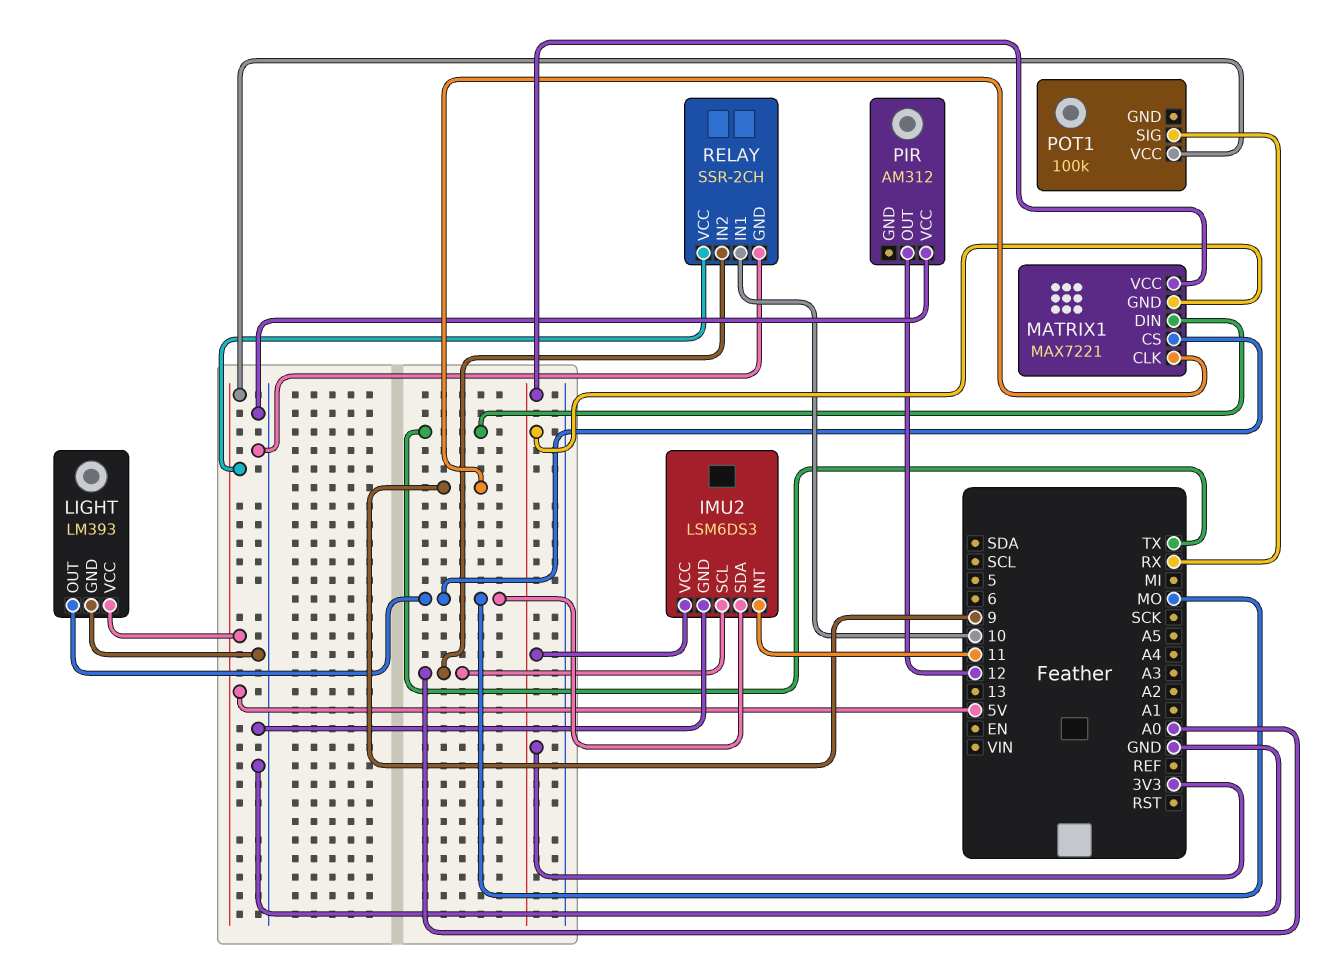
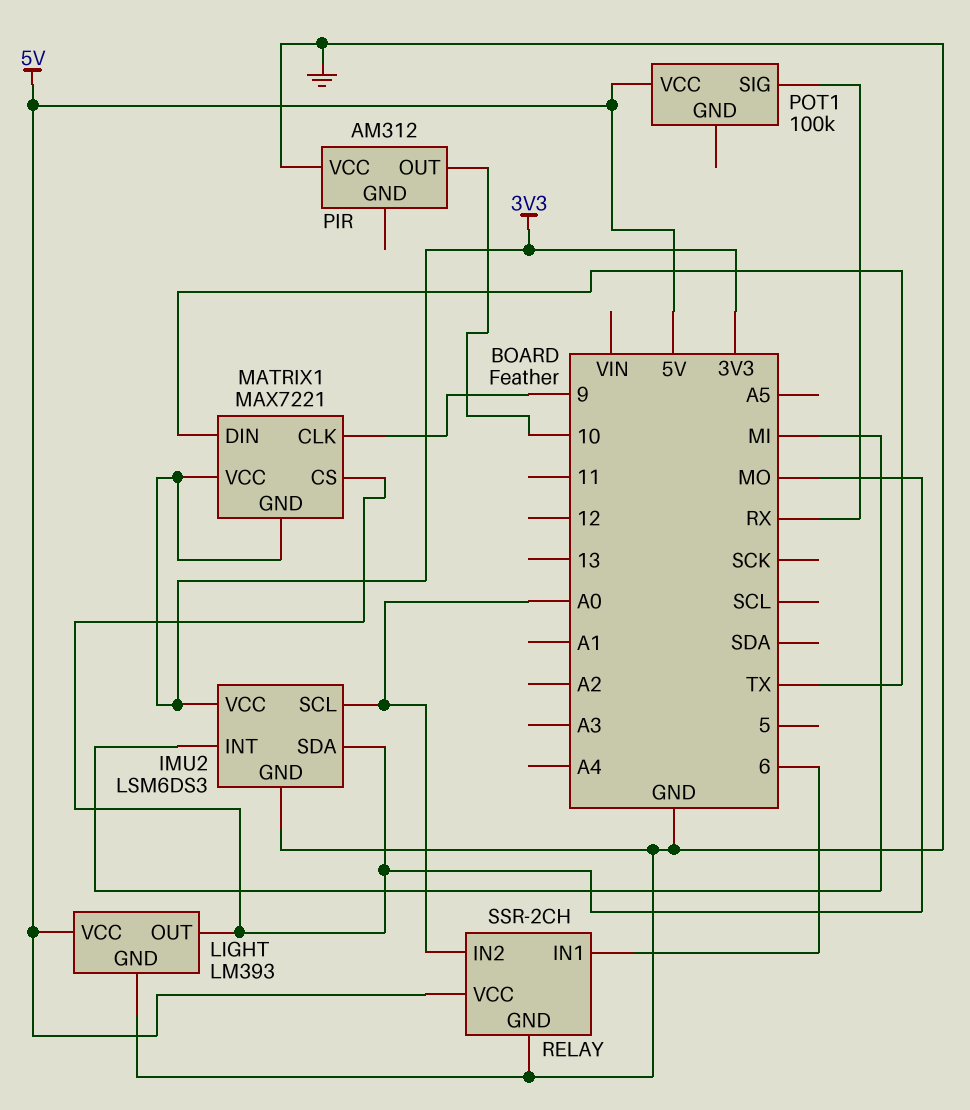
IMU2 pin INT: 11 -> MI
PIR pin OUT: 12 -> 10
RELAY pin IN1: 10 -> 6

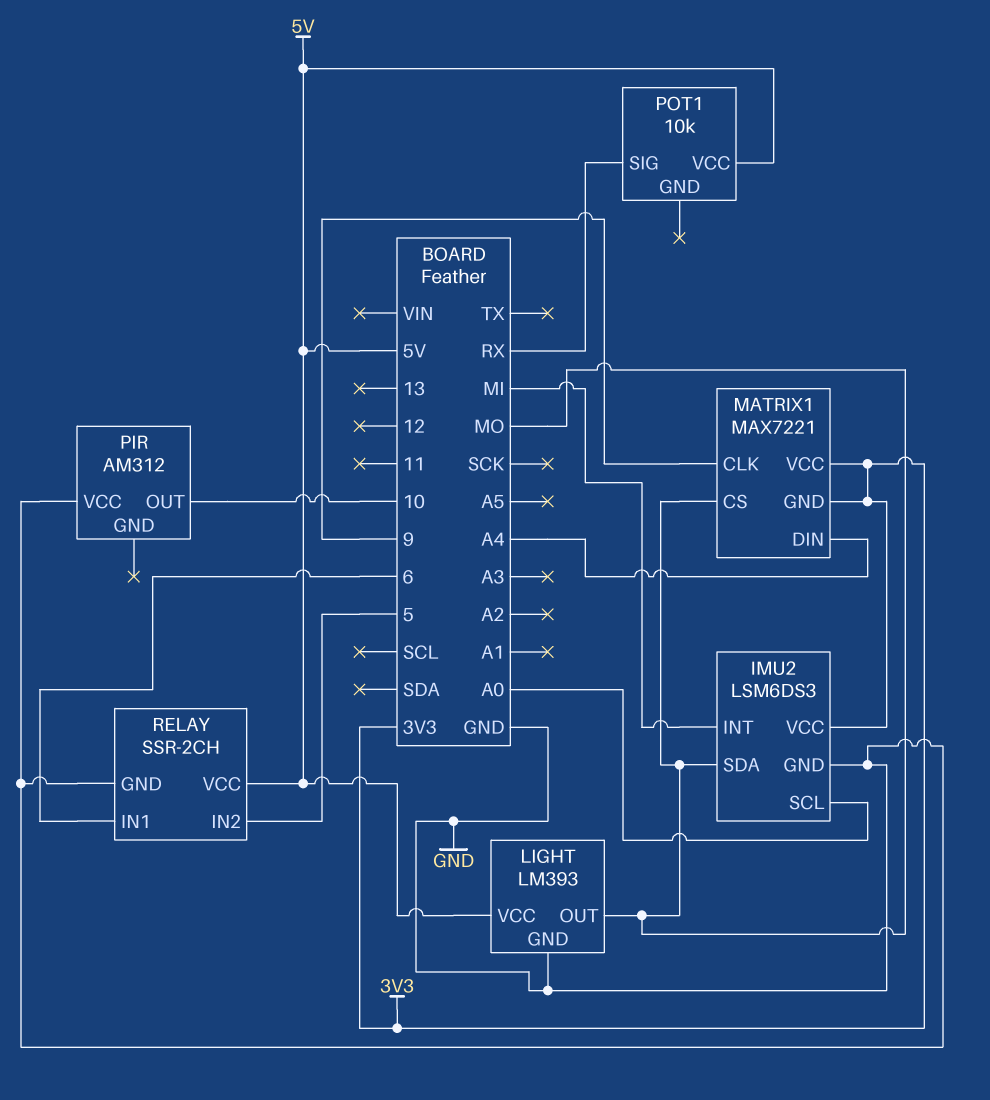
MATRIX1 pin DIN: TX -> A4
POT1: 100k -> 10k
RELAY pin IN2: A0 -> 5

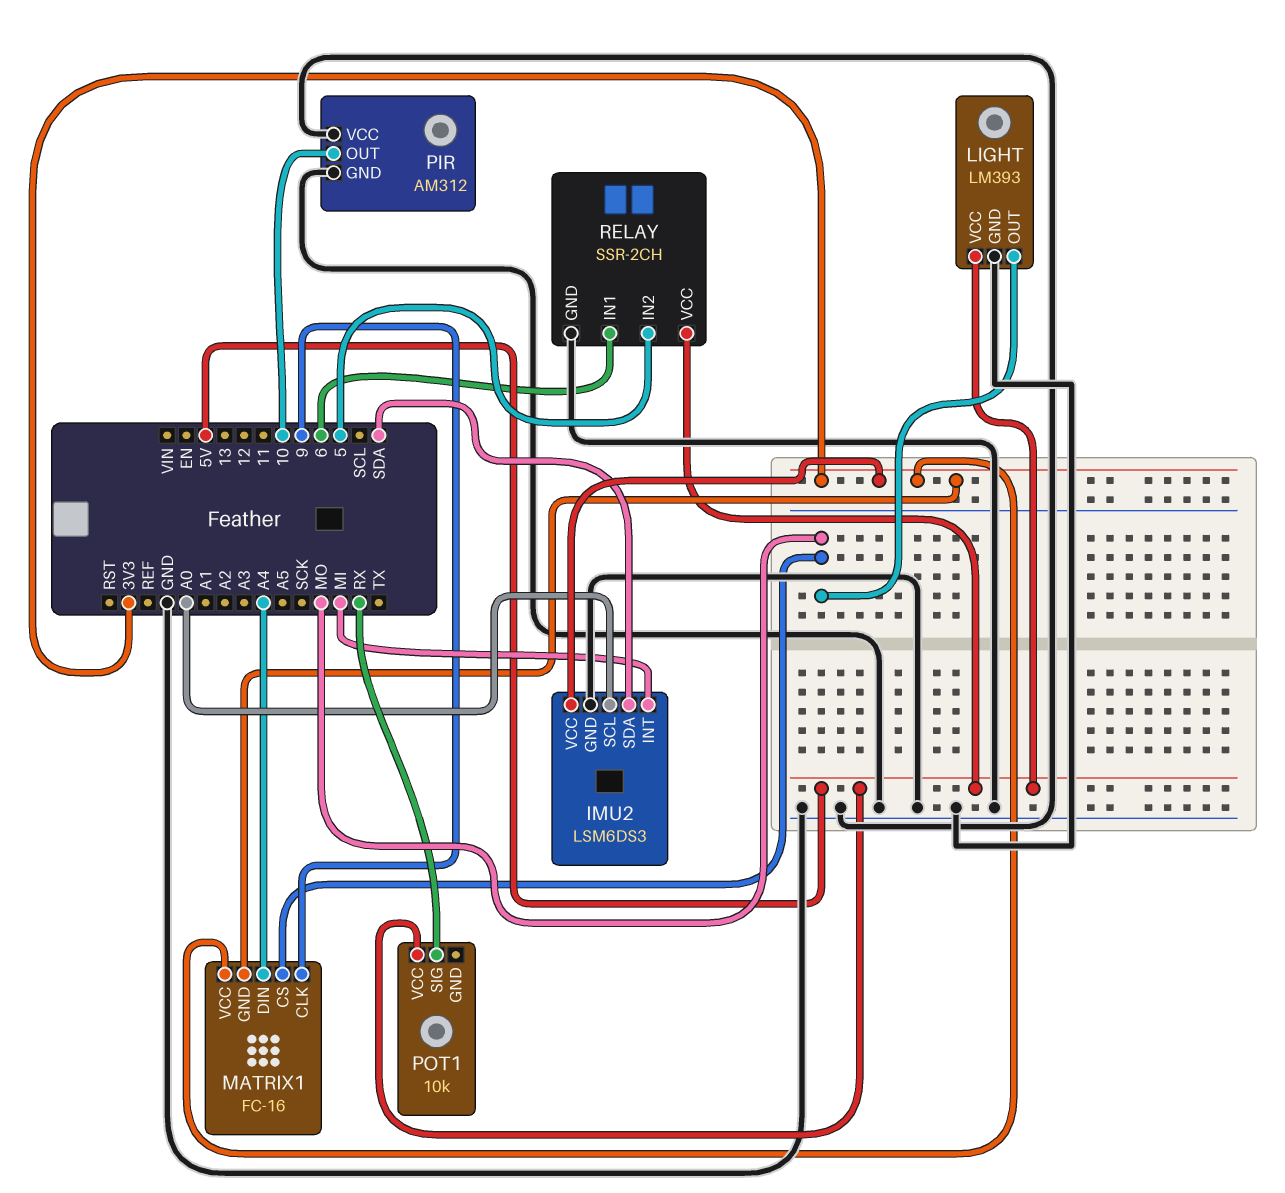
IMU2 pin SDA: MO -> SDA
MATRIX1: MAX7221 -> FC-16
PIR pin GND: none -> GND

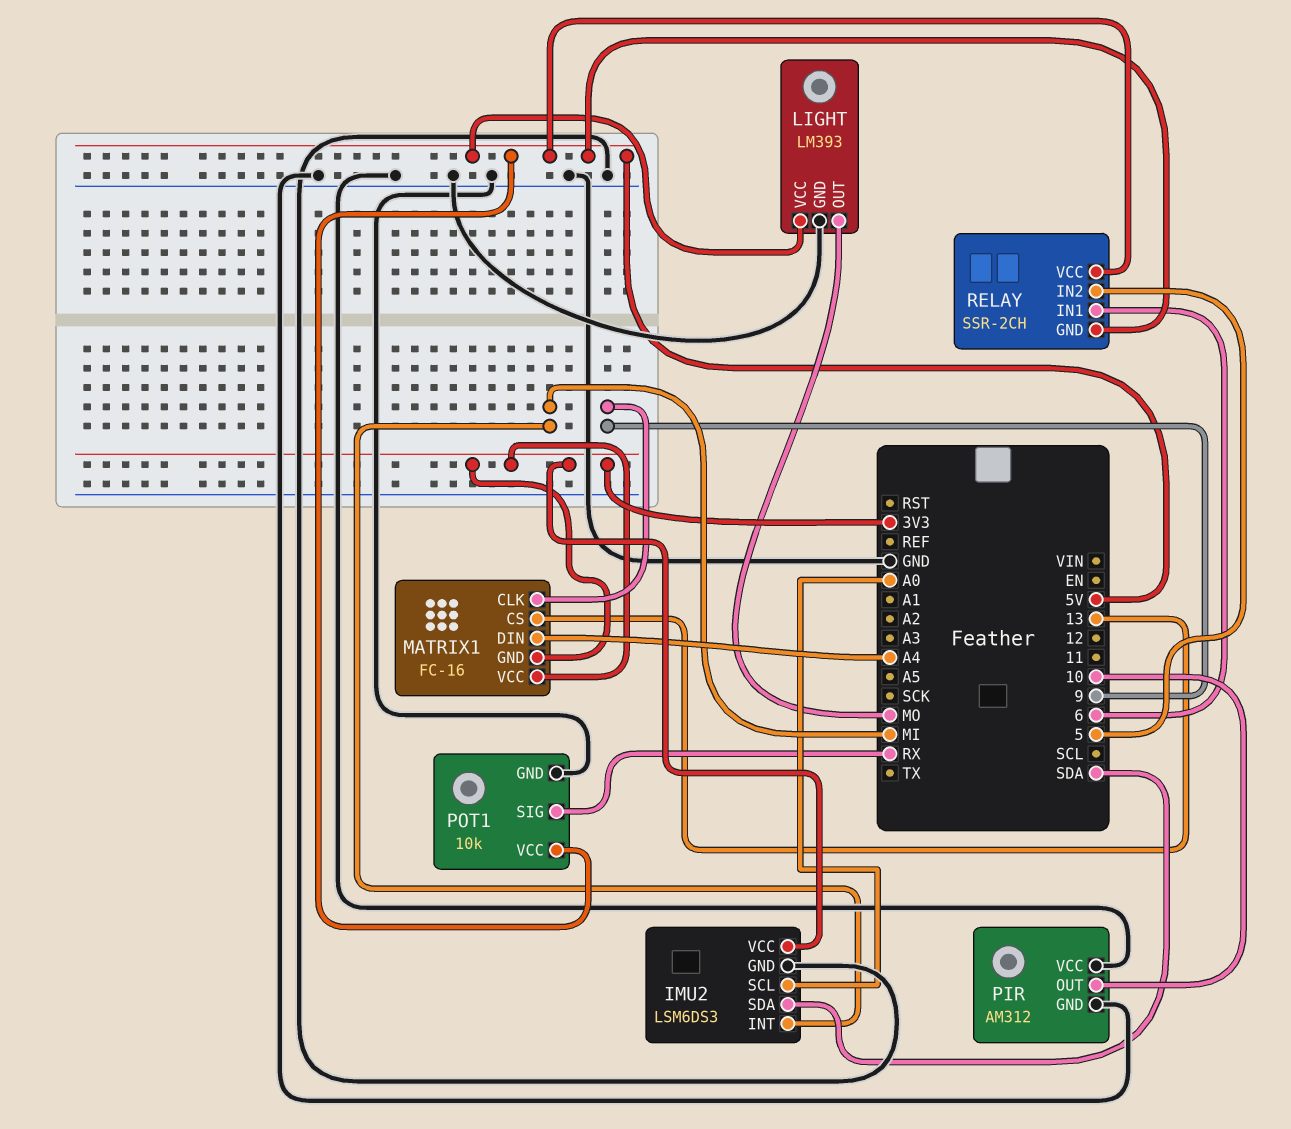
MATRIX1 pin CS: MO -> 13
POT1 pin GND: none -> GND
RELAY pin GND: GND -> 5V

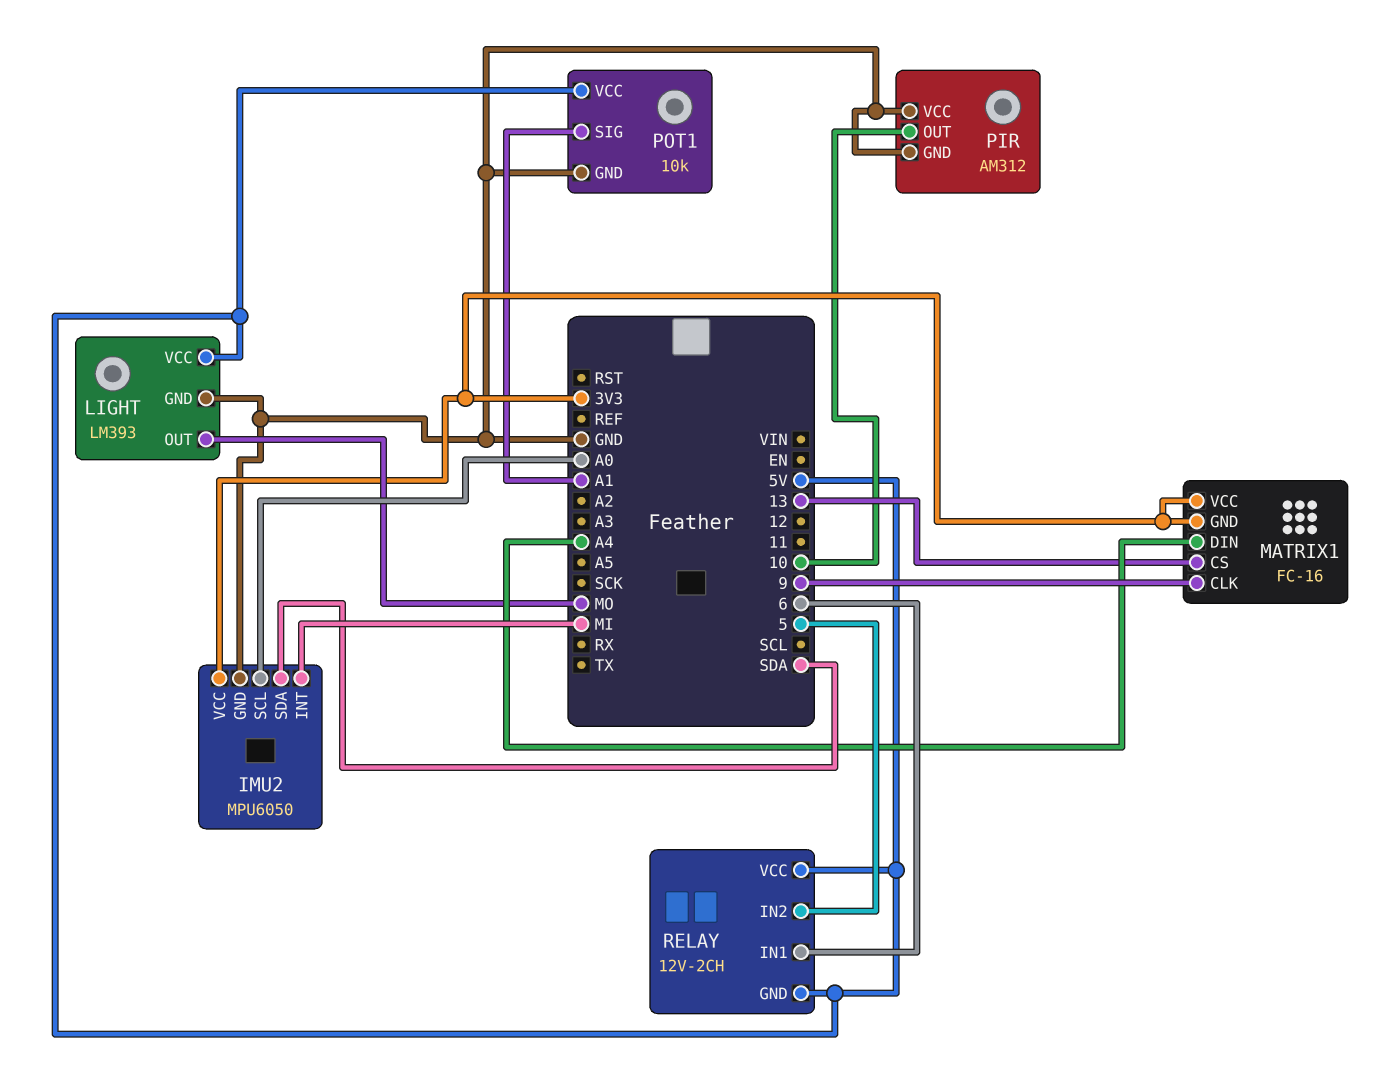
IMU2: LSM6DS3 -> MPU6050
POT1 pin SIG: RX -> A1
RELAY: SSR-2CH -> 12V-2CH

